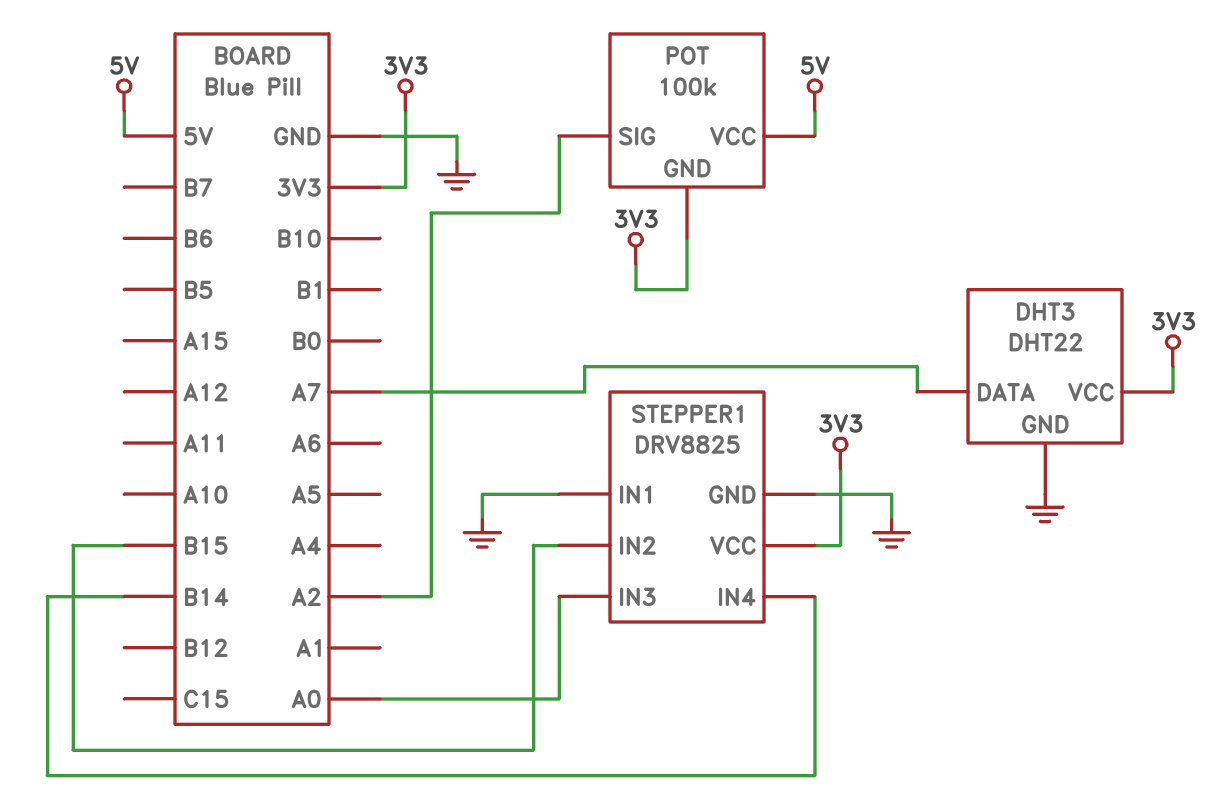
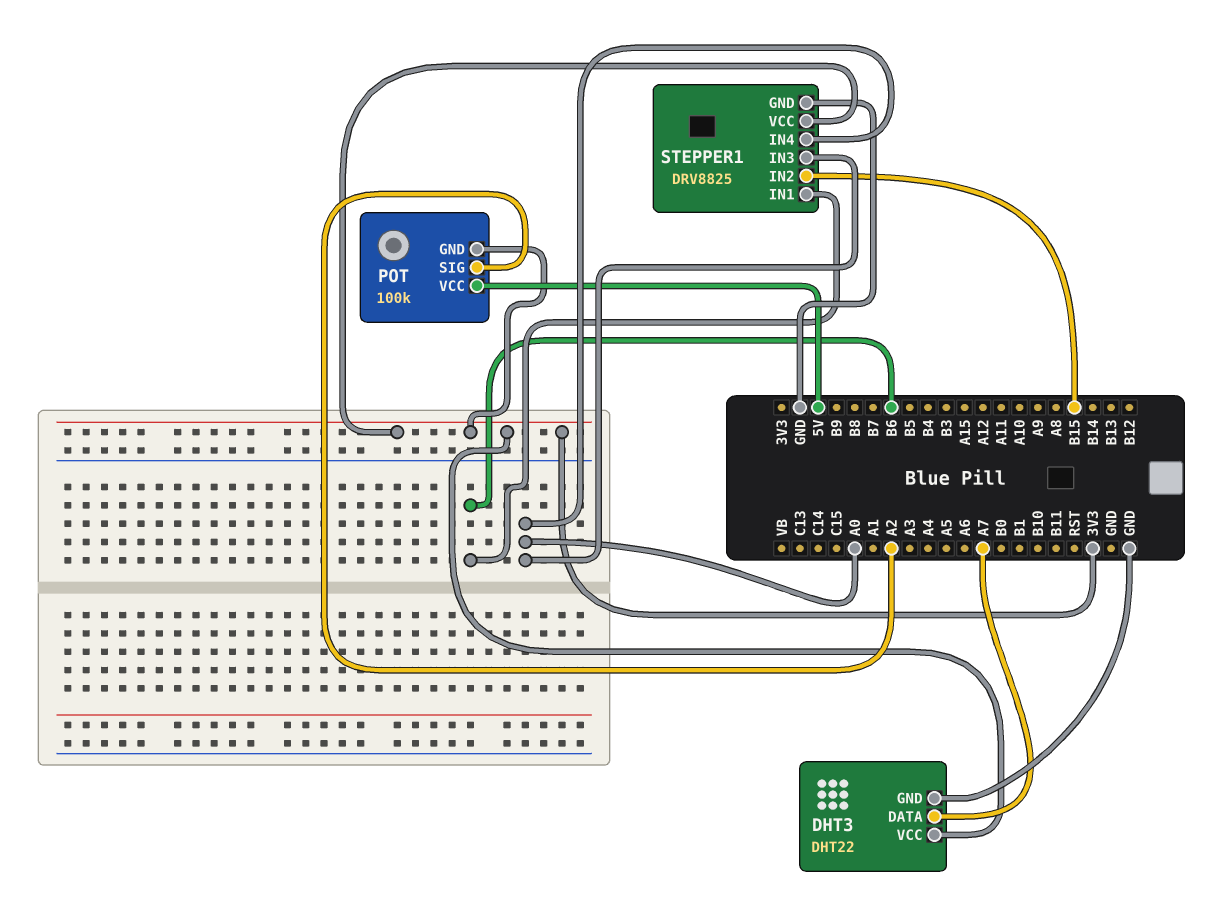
STEPPER1 pin IN1: GND -> B6
STEPPER1 pin IN4: B14 -> A0

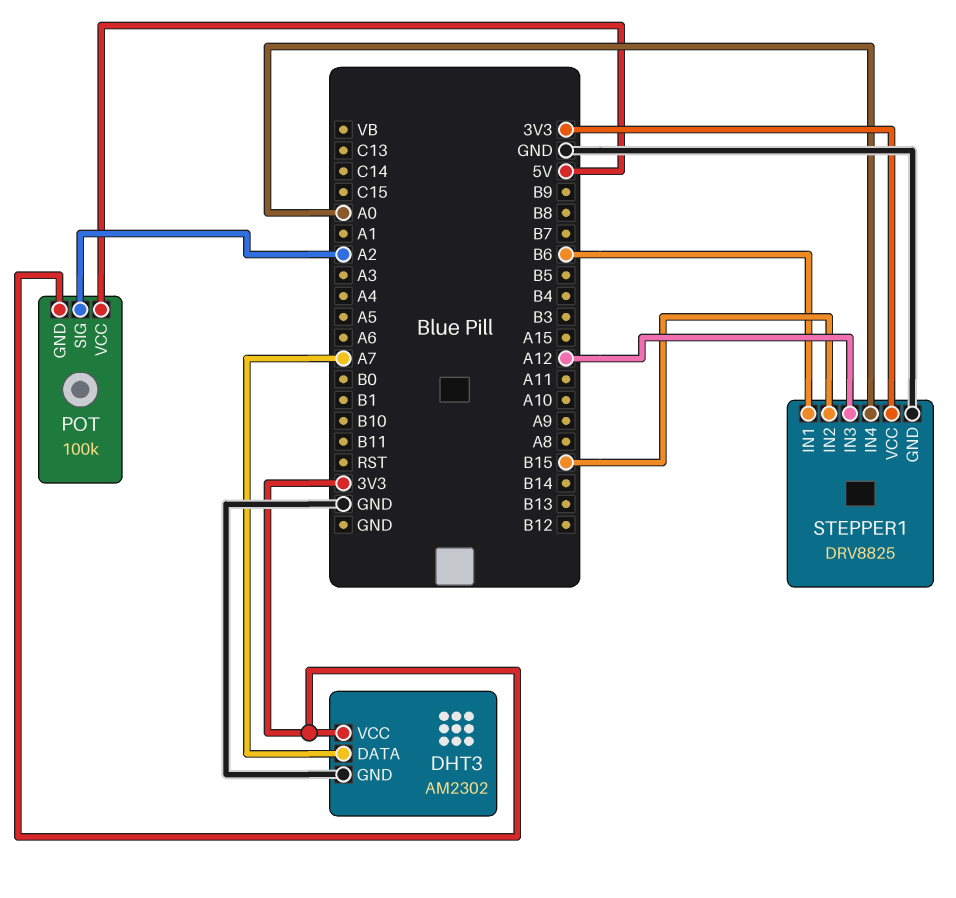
DHT3: DHT22 -> AM2302
STEPPER1 pin IN3: A0 -> A12

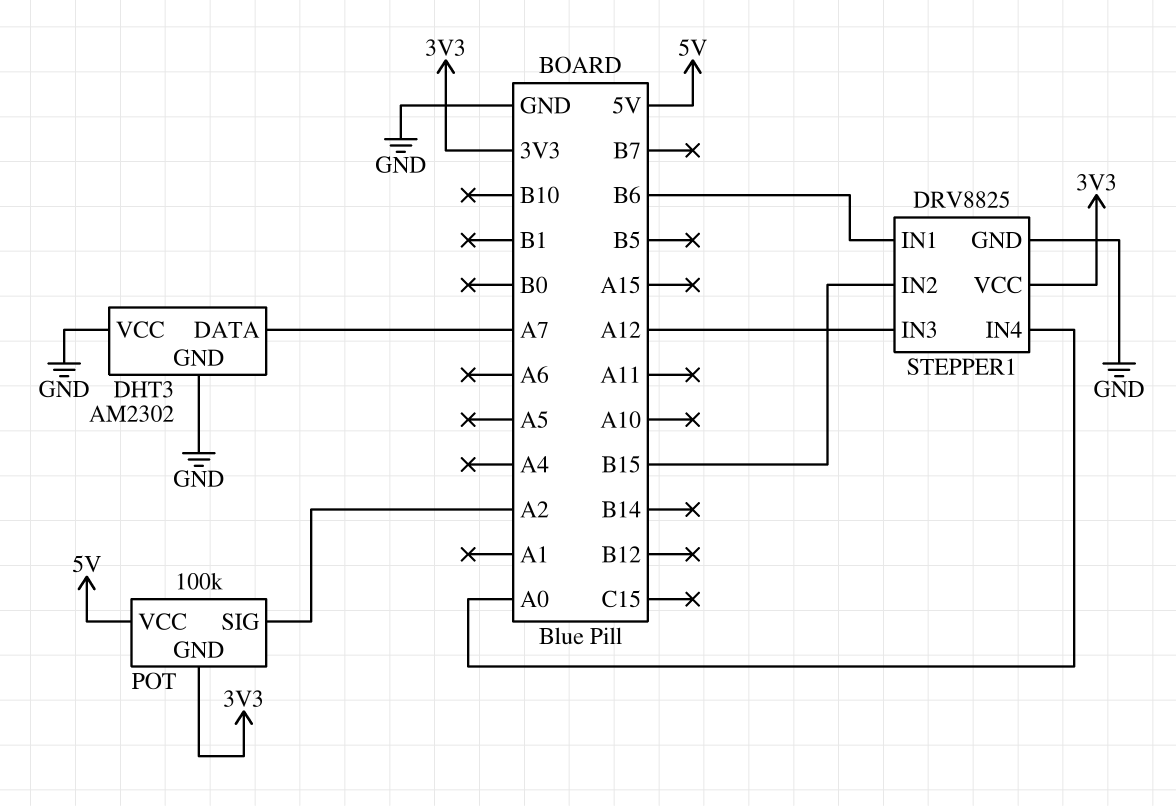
DHT3 pin VCC: 3V3 -> GND

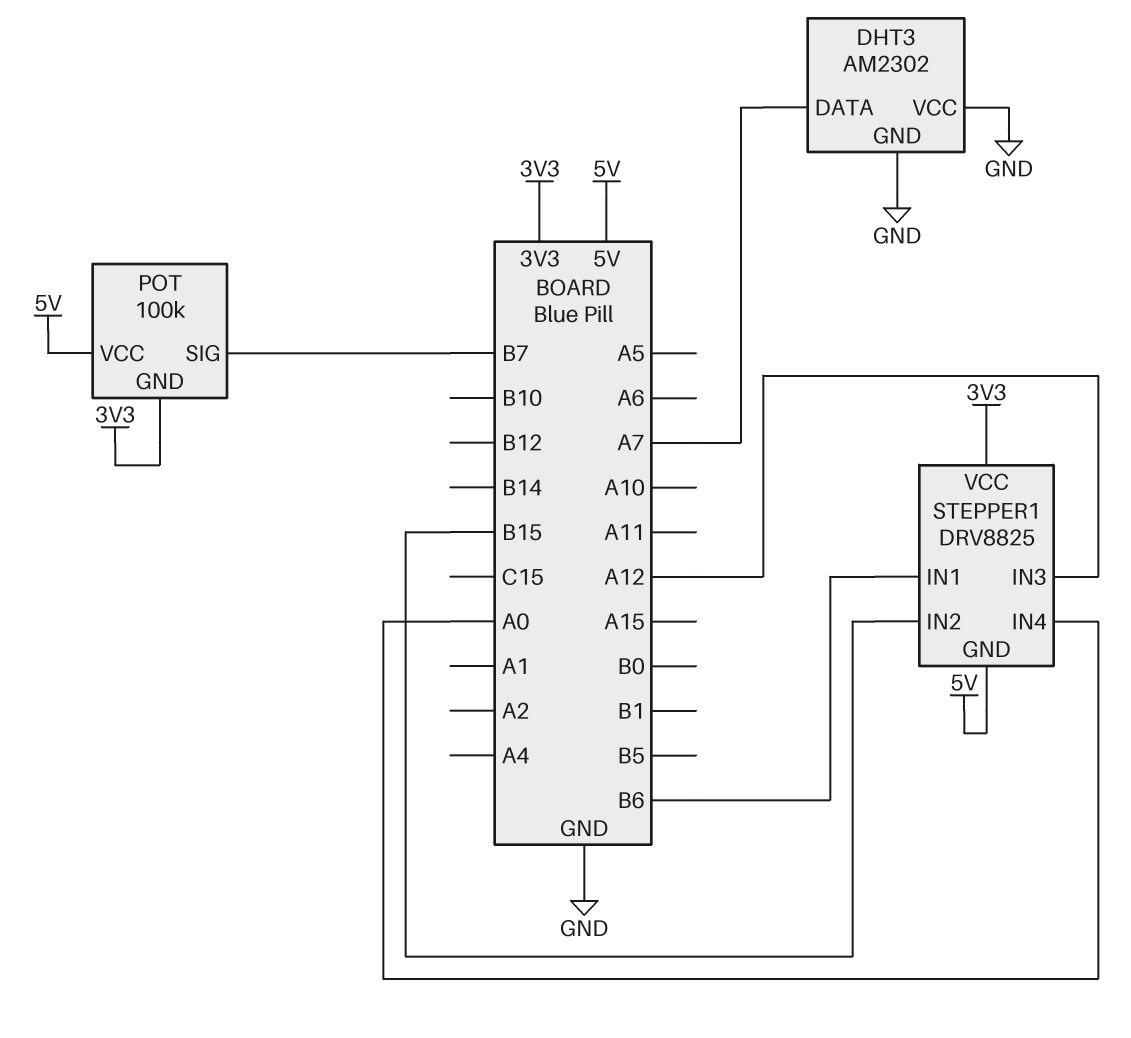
POT pin SIG: A2 -> B7
STEPPER1 pin GND: GND -> 5V

